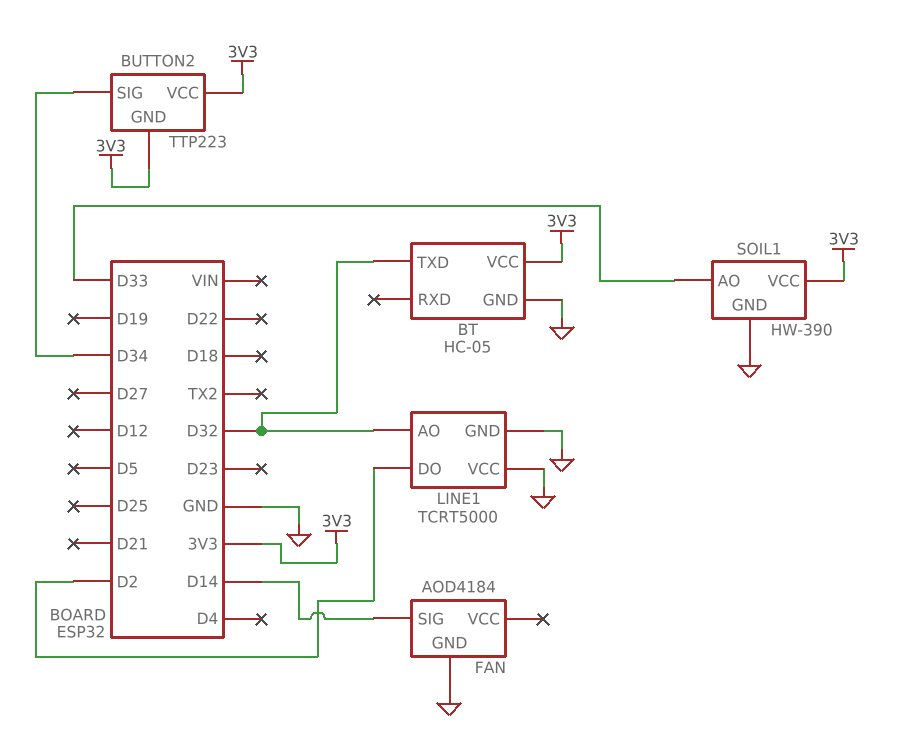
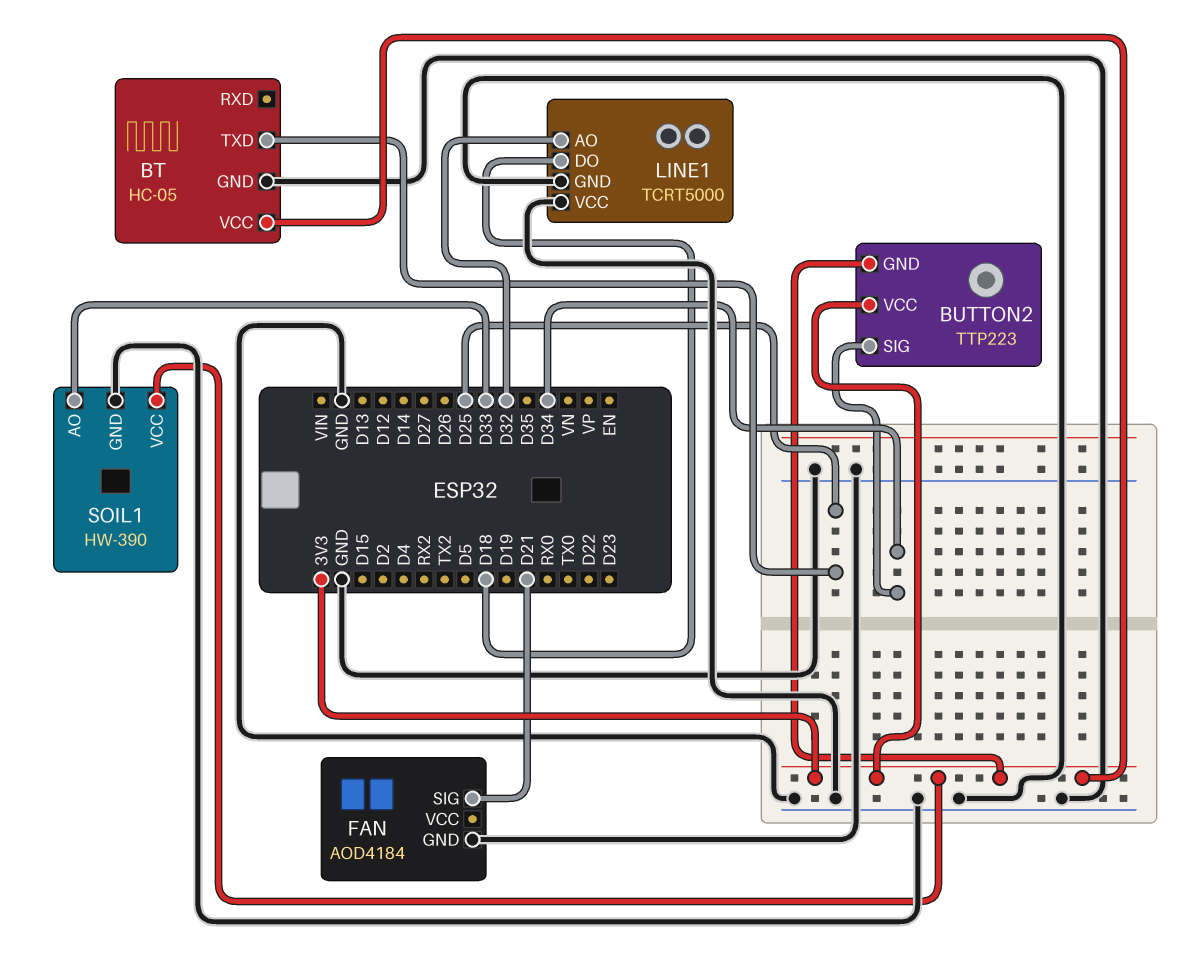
BT pin TXD: D32 -> D25
FAN pin SIG: D14 -> D21
LINE1 pin DO: D2 -> D18

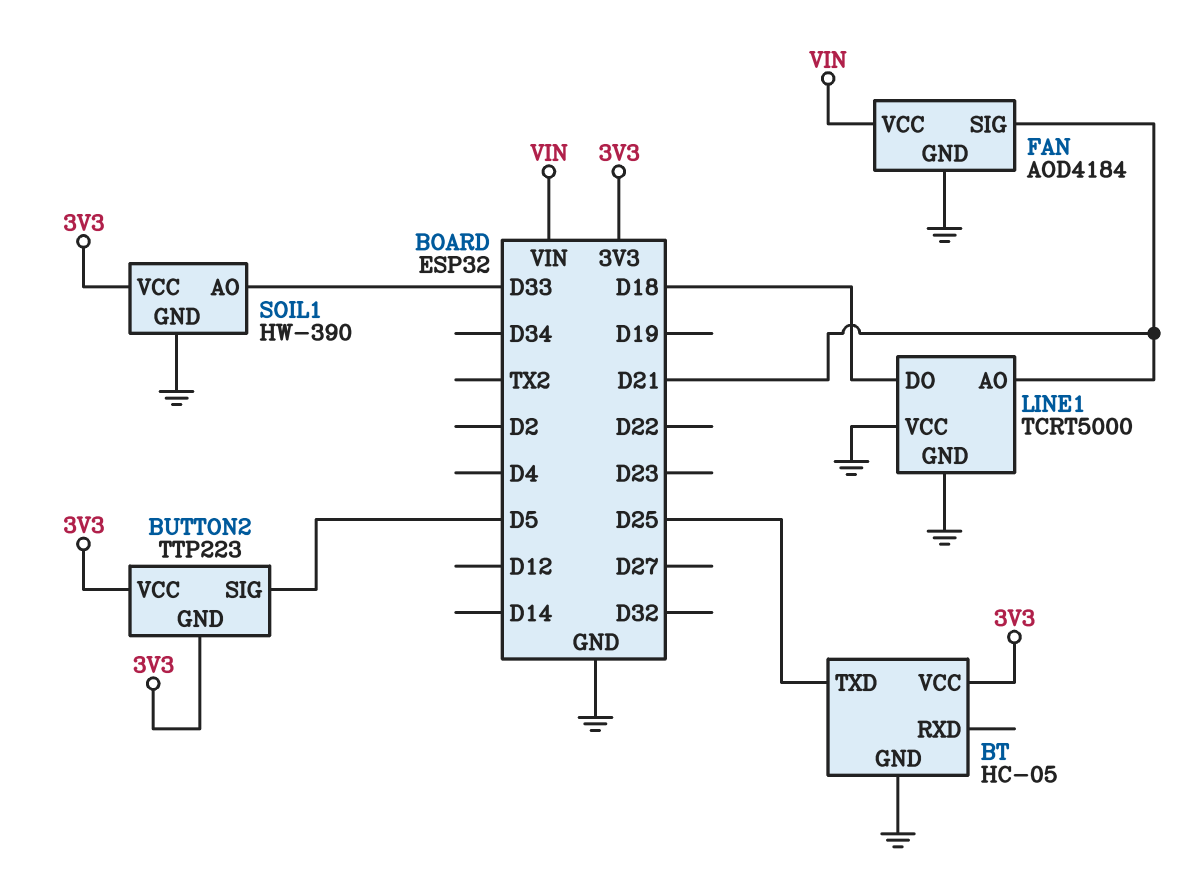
BUTTON2 pin SIG: D34 -> D5
FAN pin VCC: none -> VIN
LINE1 pin AO: D32 -> D21

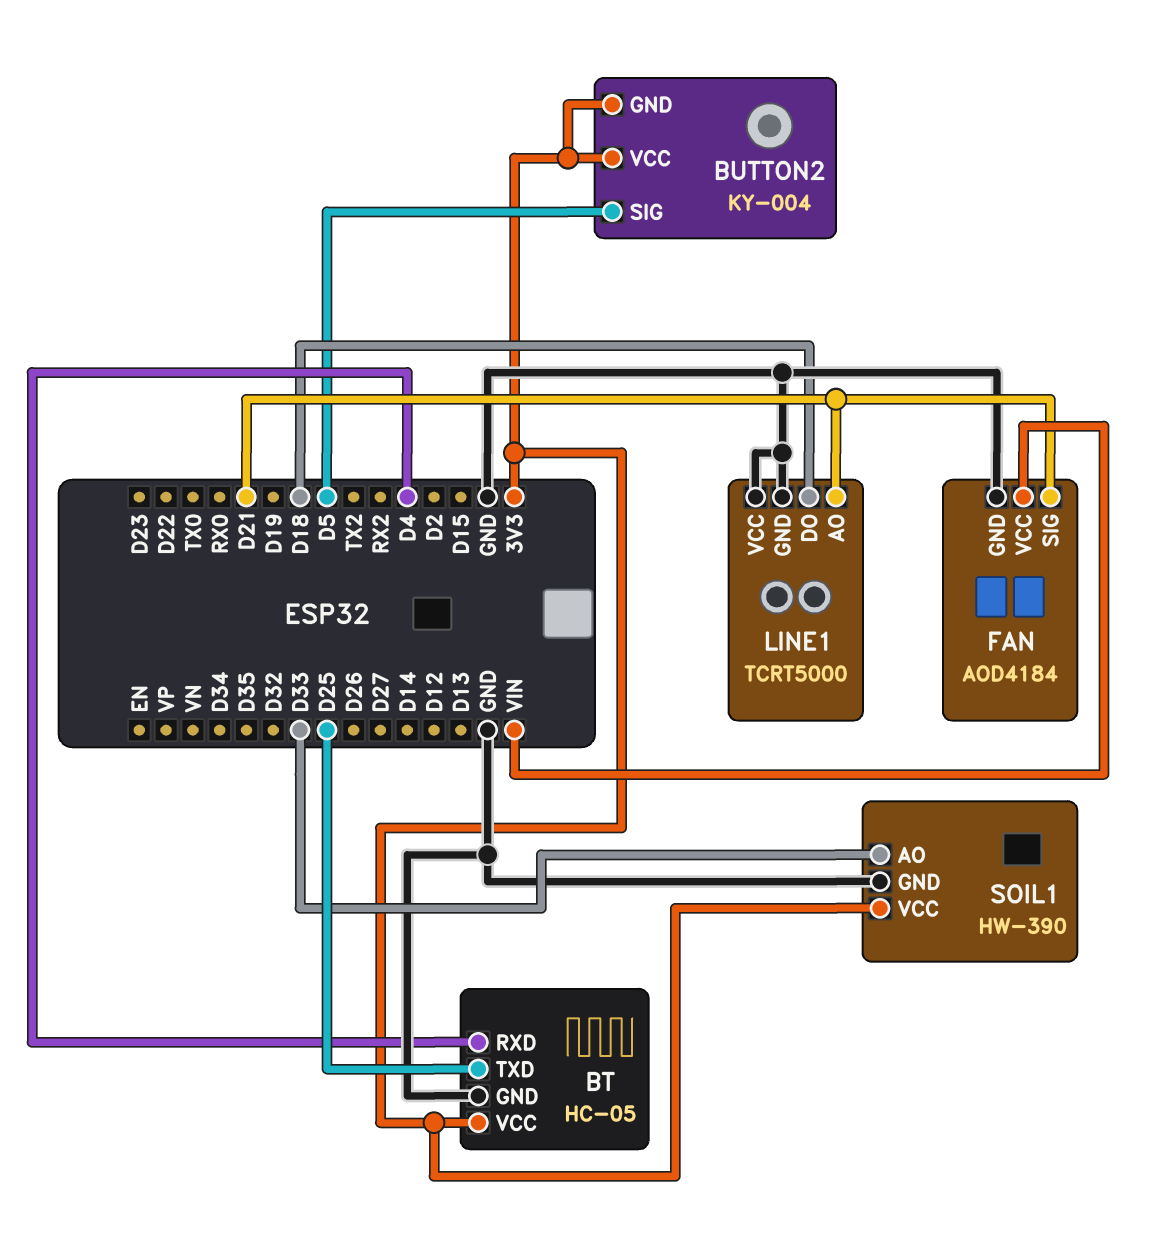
BT pin RXD: none -> D4
BUTTON2: TTP223 -> KY-004

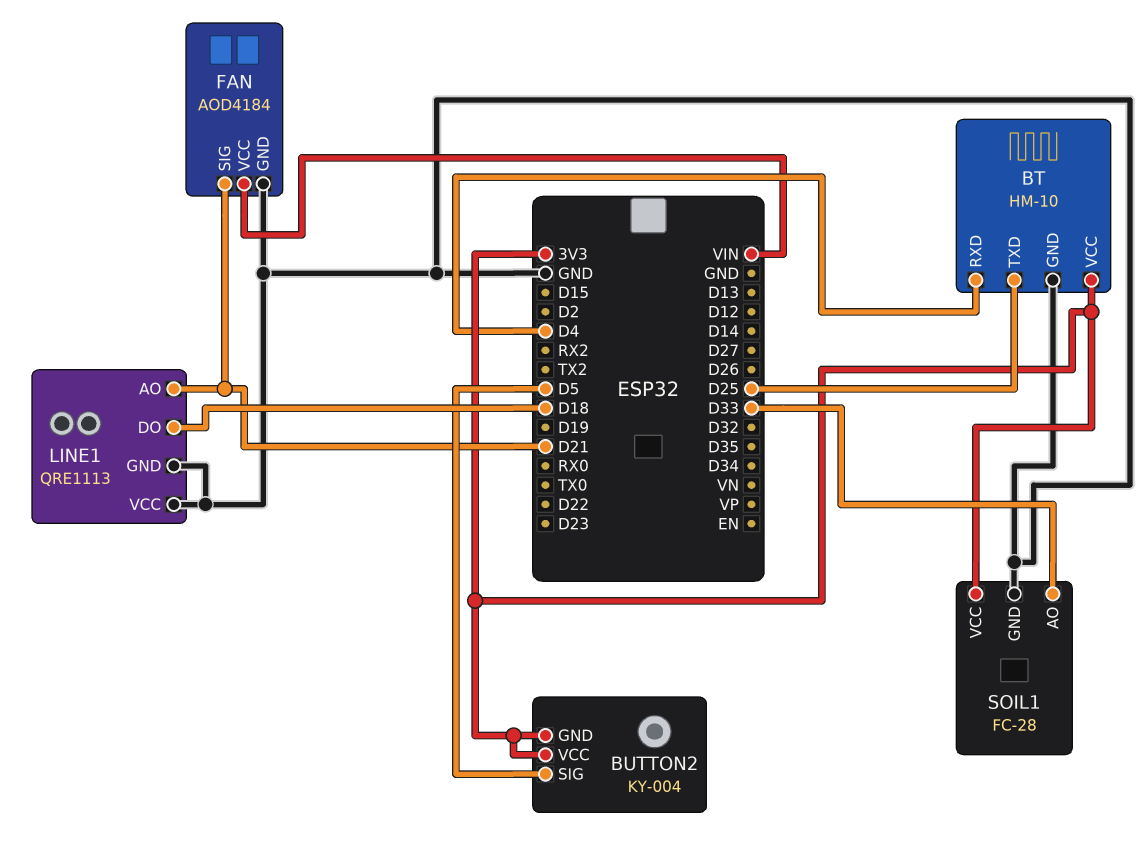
BT: HC-05 -> HM-10
LINE1: TCRT5000 -> QRE1113
SOIL1: HW-390 -> FC-28

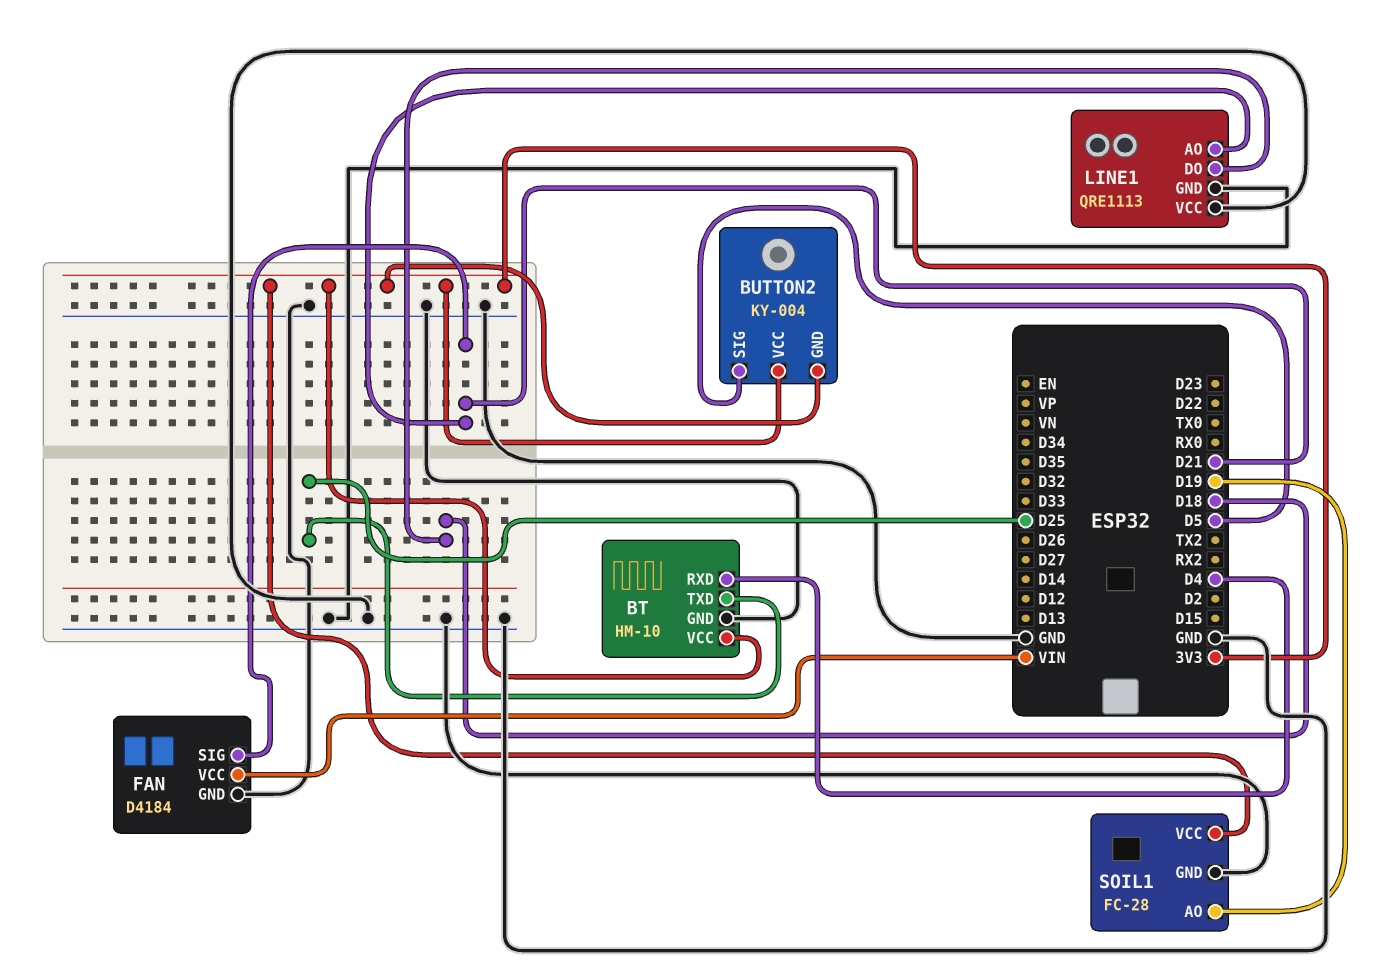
FAN: AOD4184 -> D4184
SOIL1 pin AO: D33 -> D19

